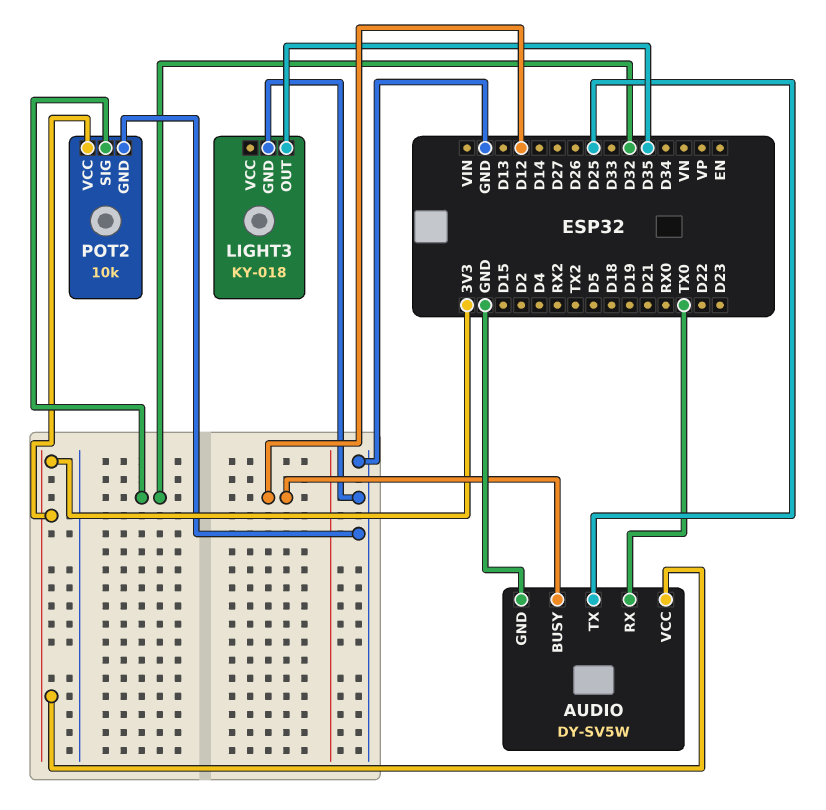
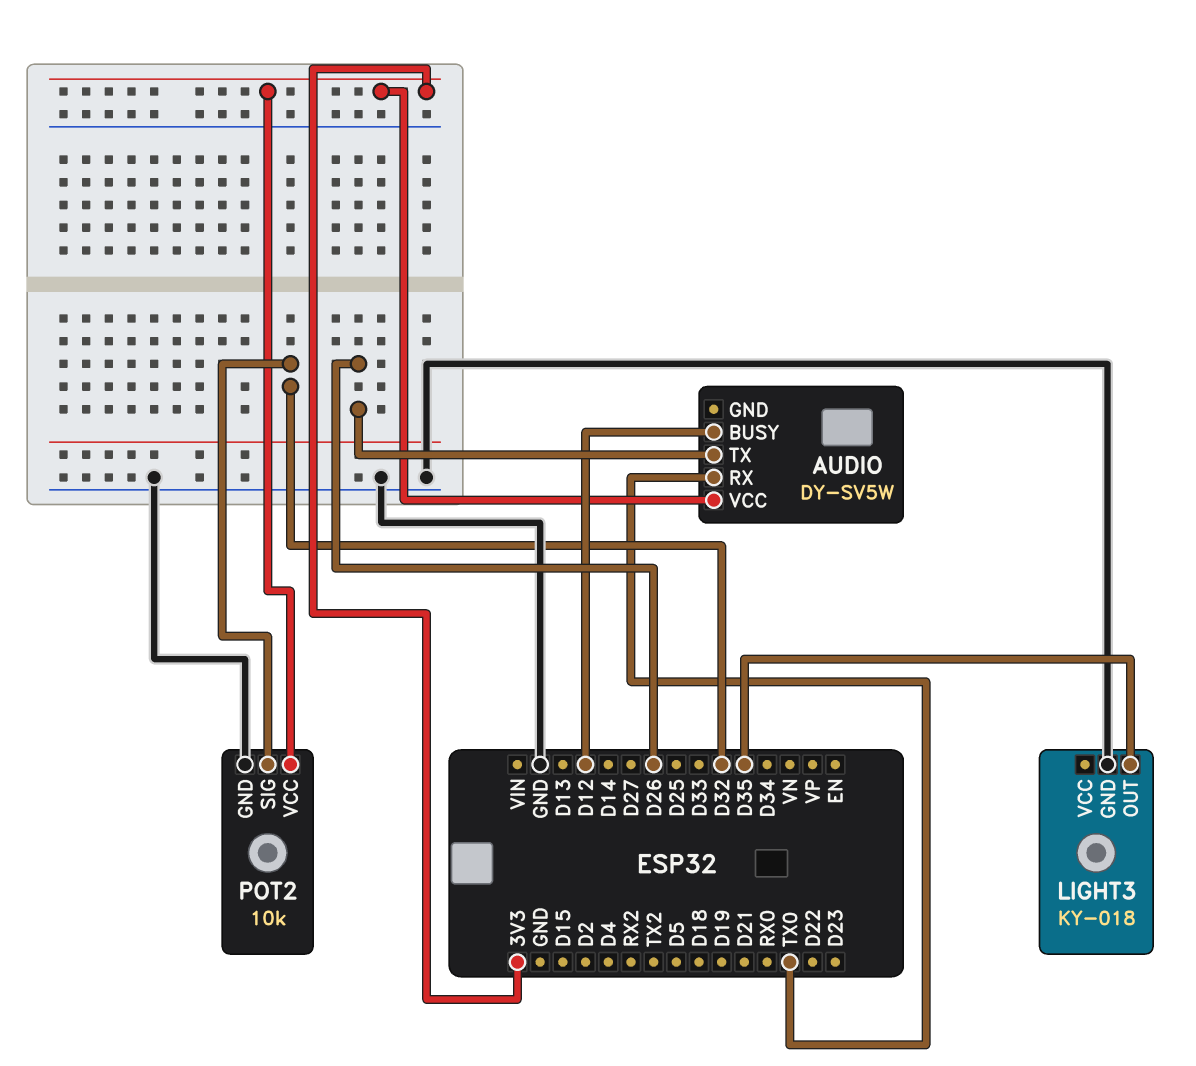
AUDIO pin GND: GND -> none
AUDIO pin TX: D25 -> D26

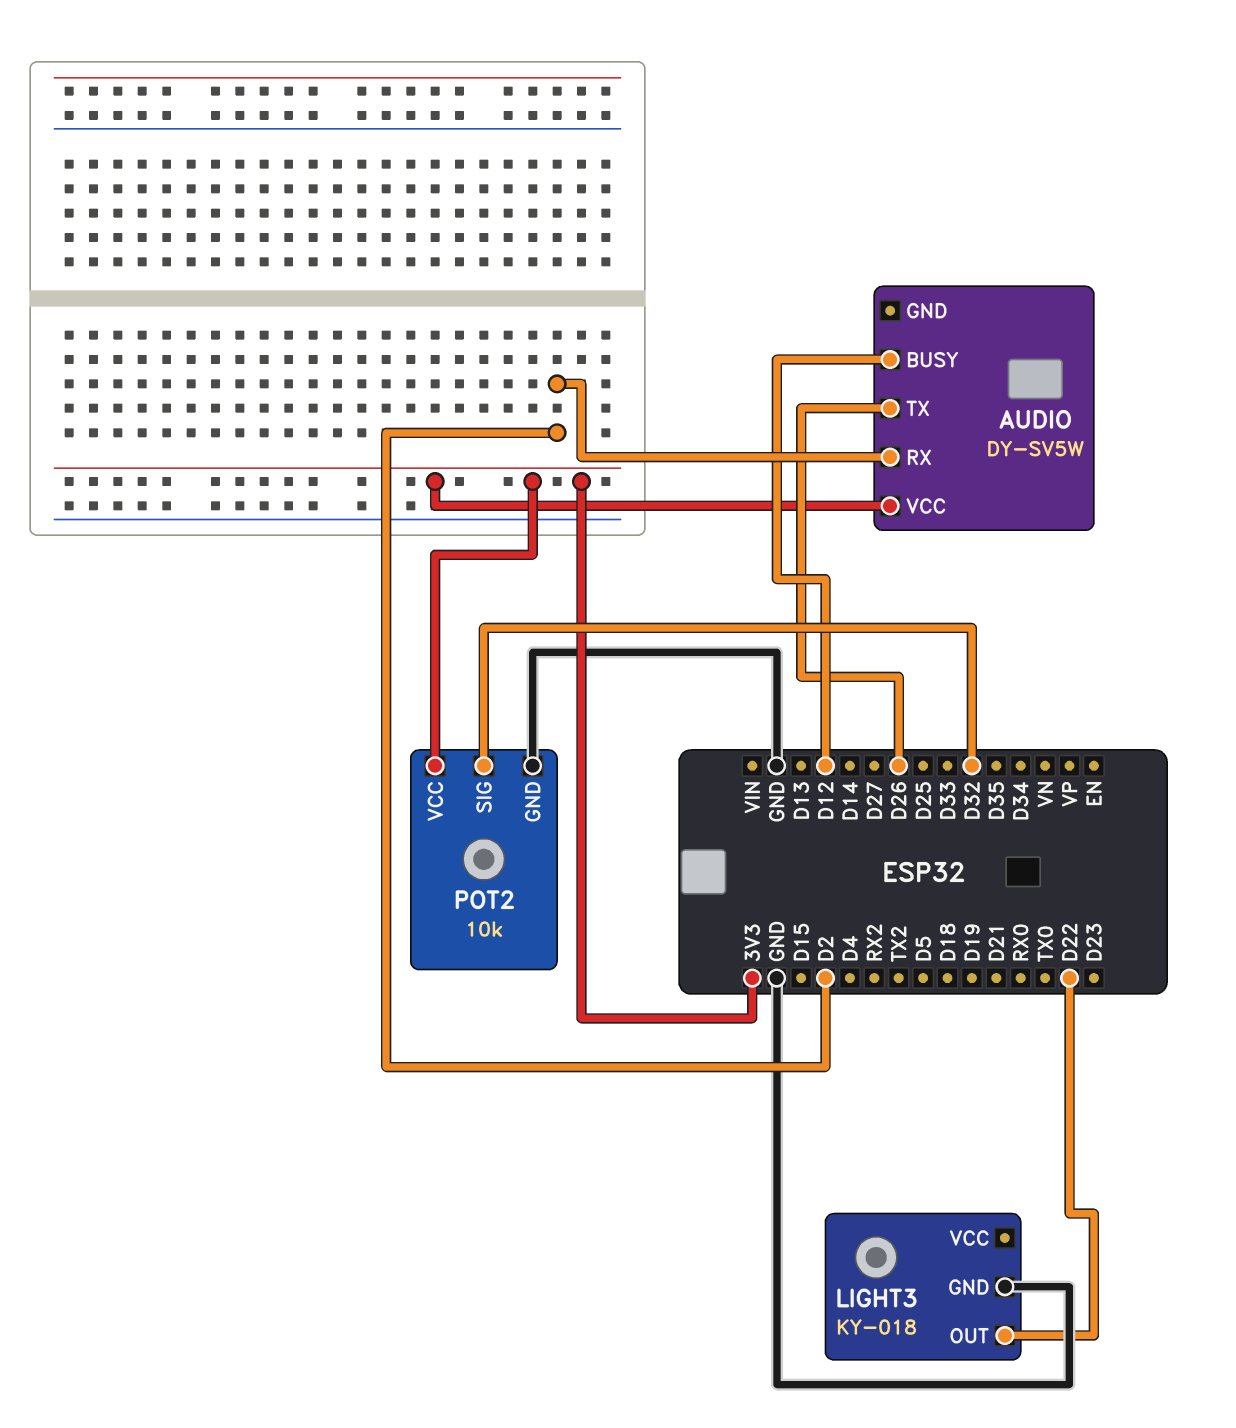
AUDIO pin RX: TX0 -> D2
LIGHT3 pin OUT: D35 -> D22

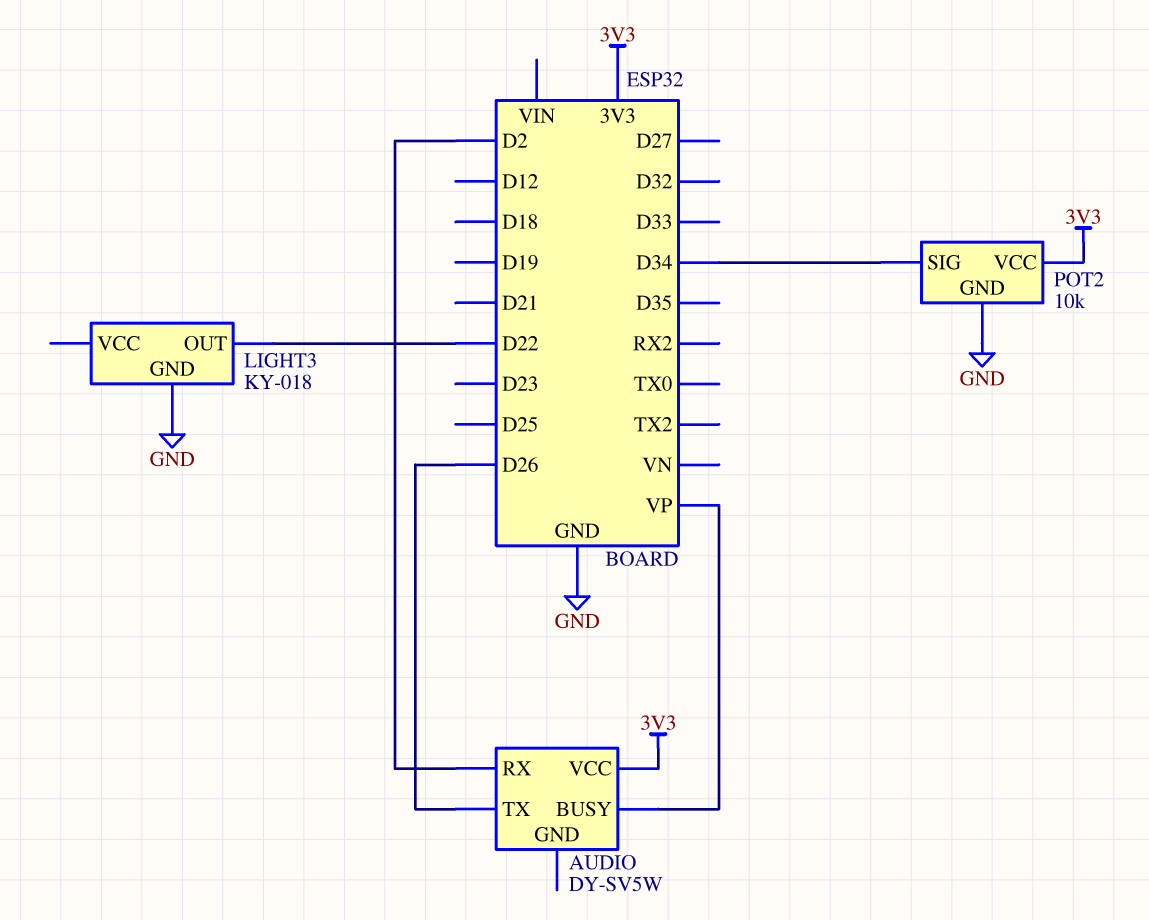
AUDIO pin BUSY: D12 -> VP
POT2 pin SIG: D32 -> D34

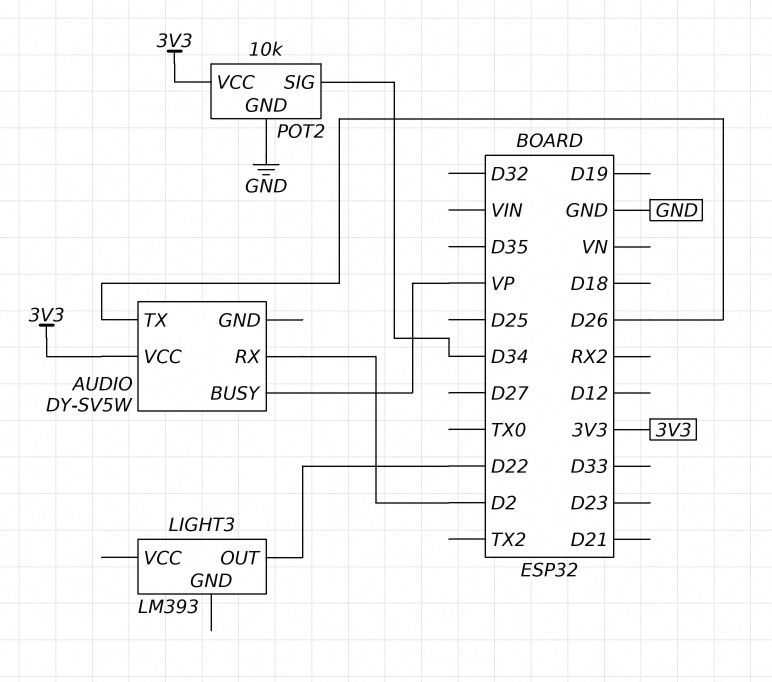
LIGHT3: KY-018 -> LM393
LIGHT3 pin GND: GND -> none

